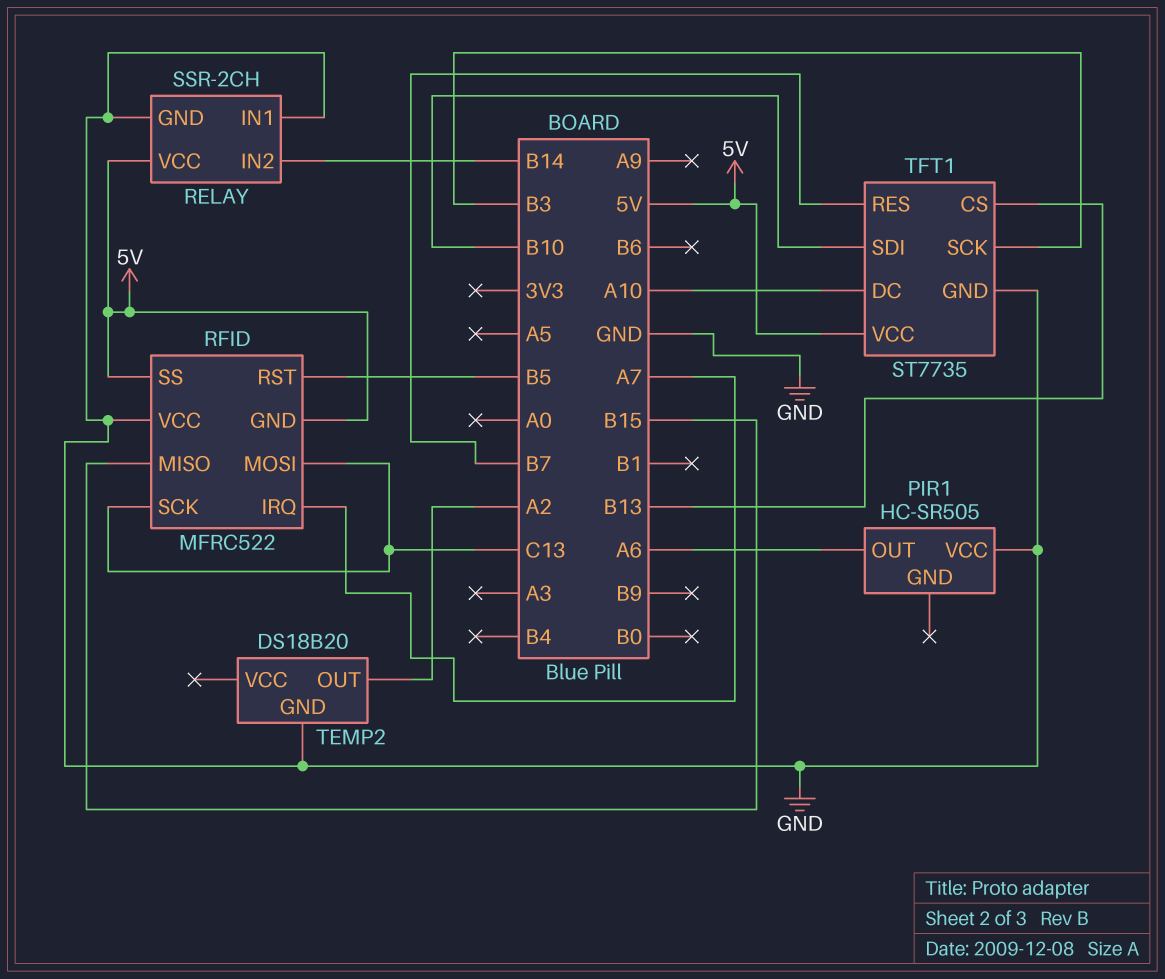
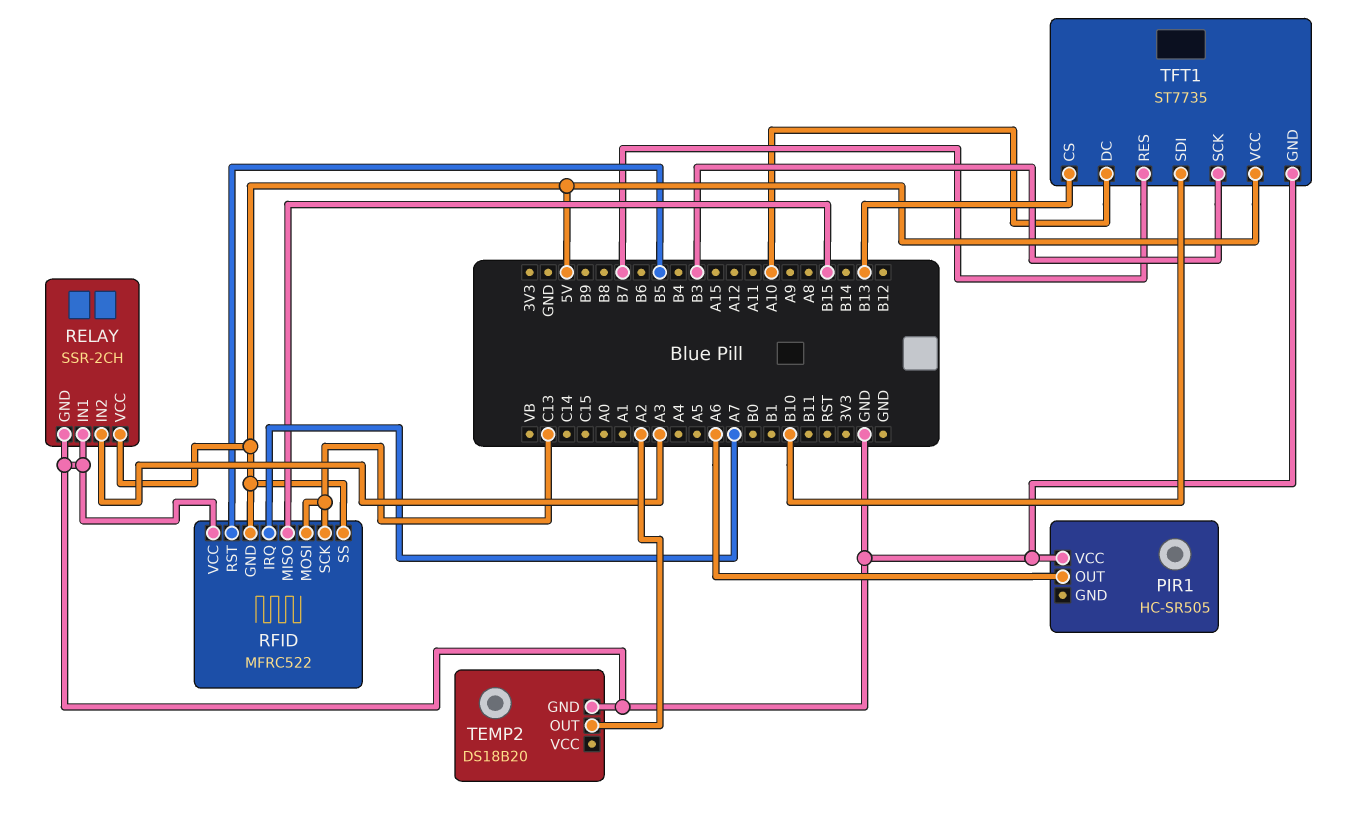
RELAY pin IN2: B14 -> A3

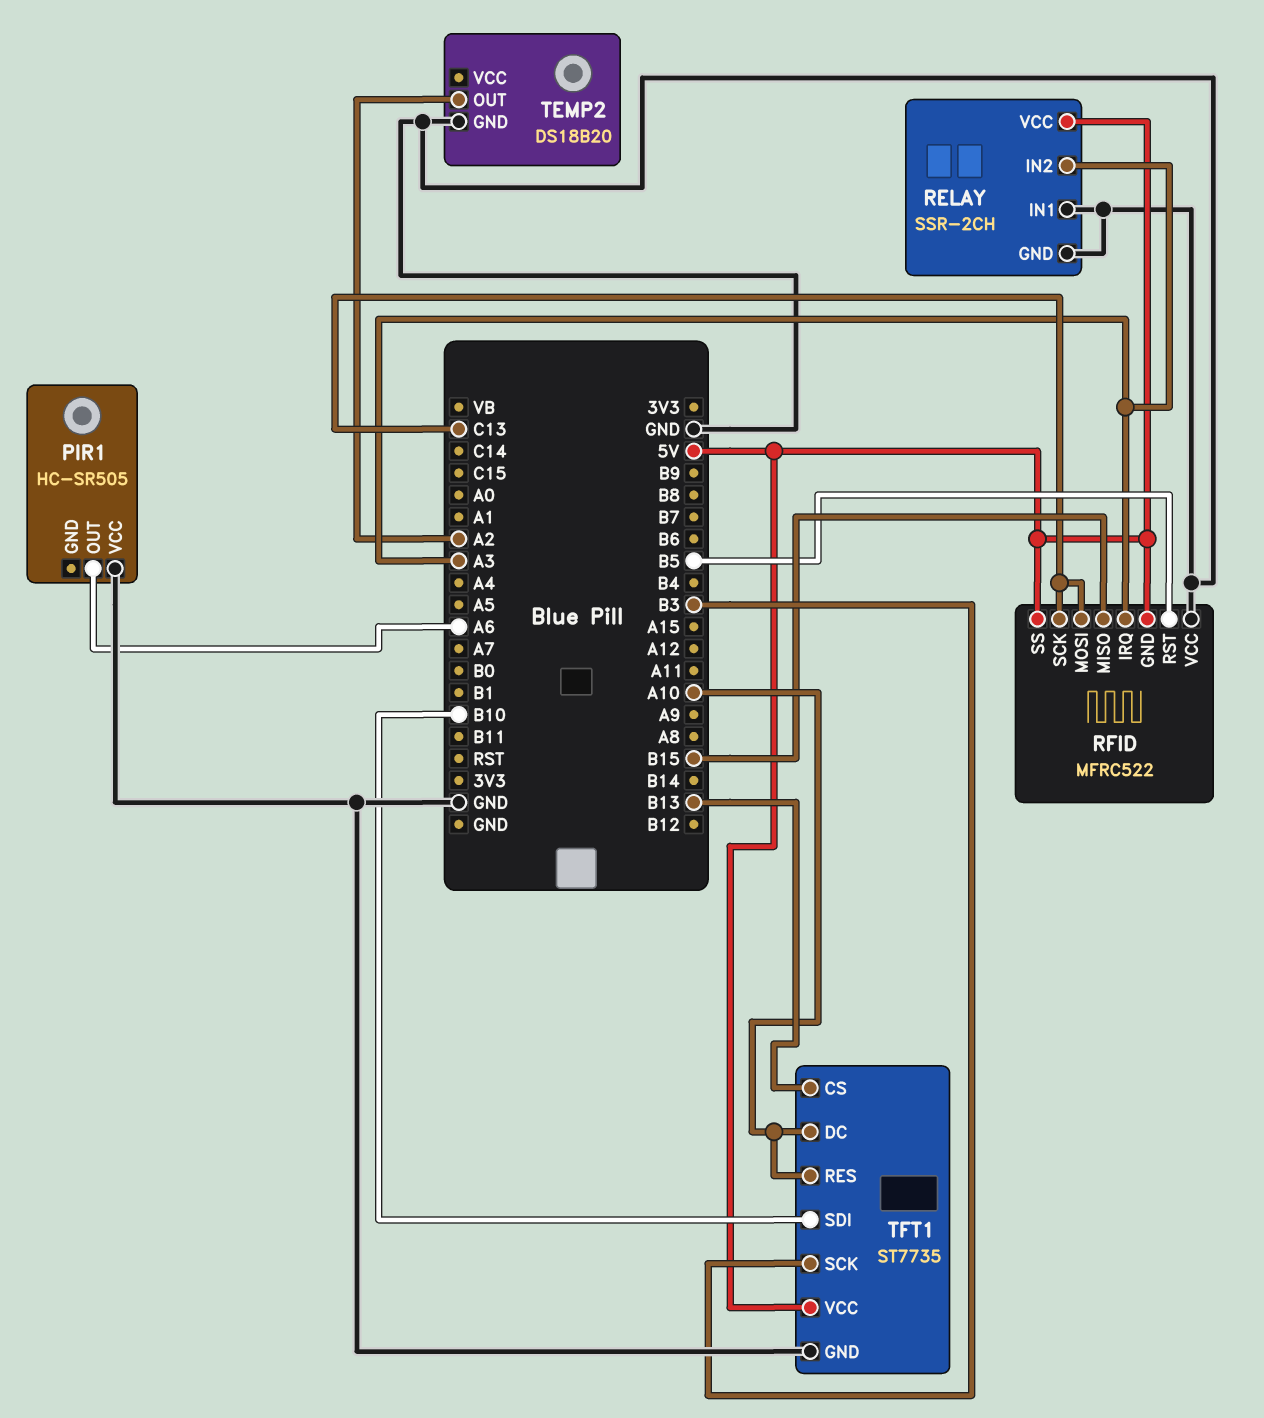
RFID pin IRQ: A7 -> A3
TFT1 pin RES: B7 -> A10

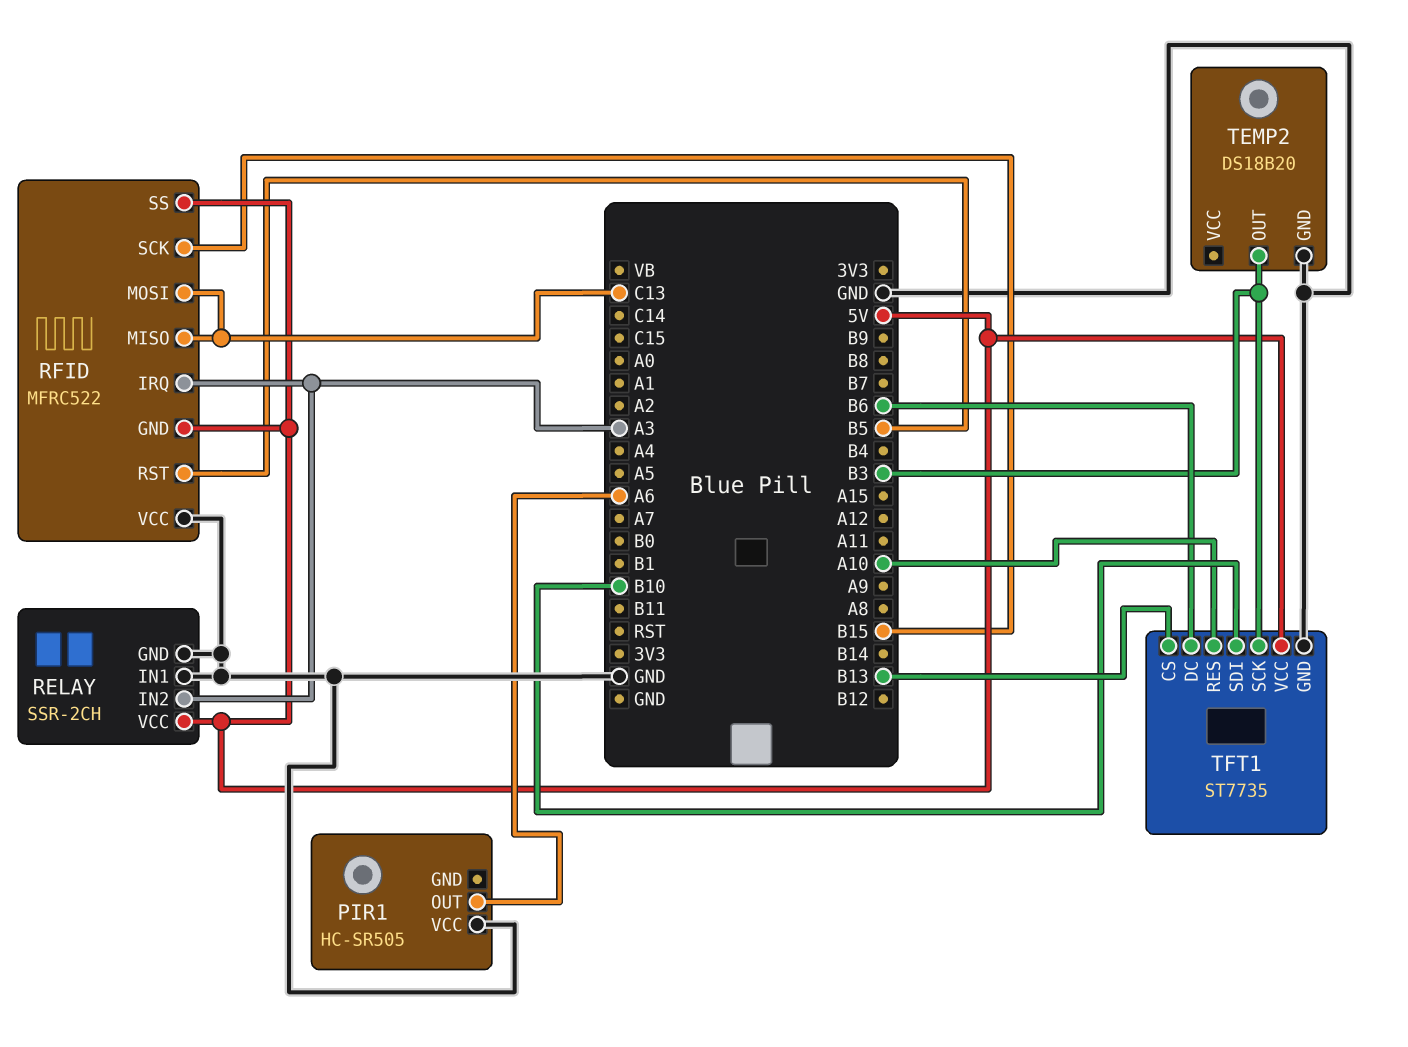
RFID pin MISO: B15 -> C13
RFID pin SCK: C13 -> B15
TEMP2 pin OUT: A2 -> B3
TFT1 pin DC: A10 -> B6

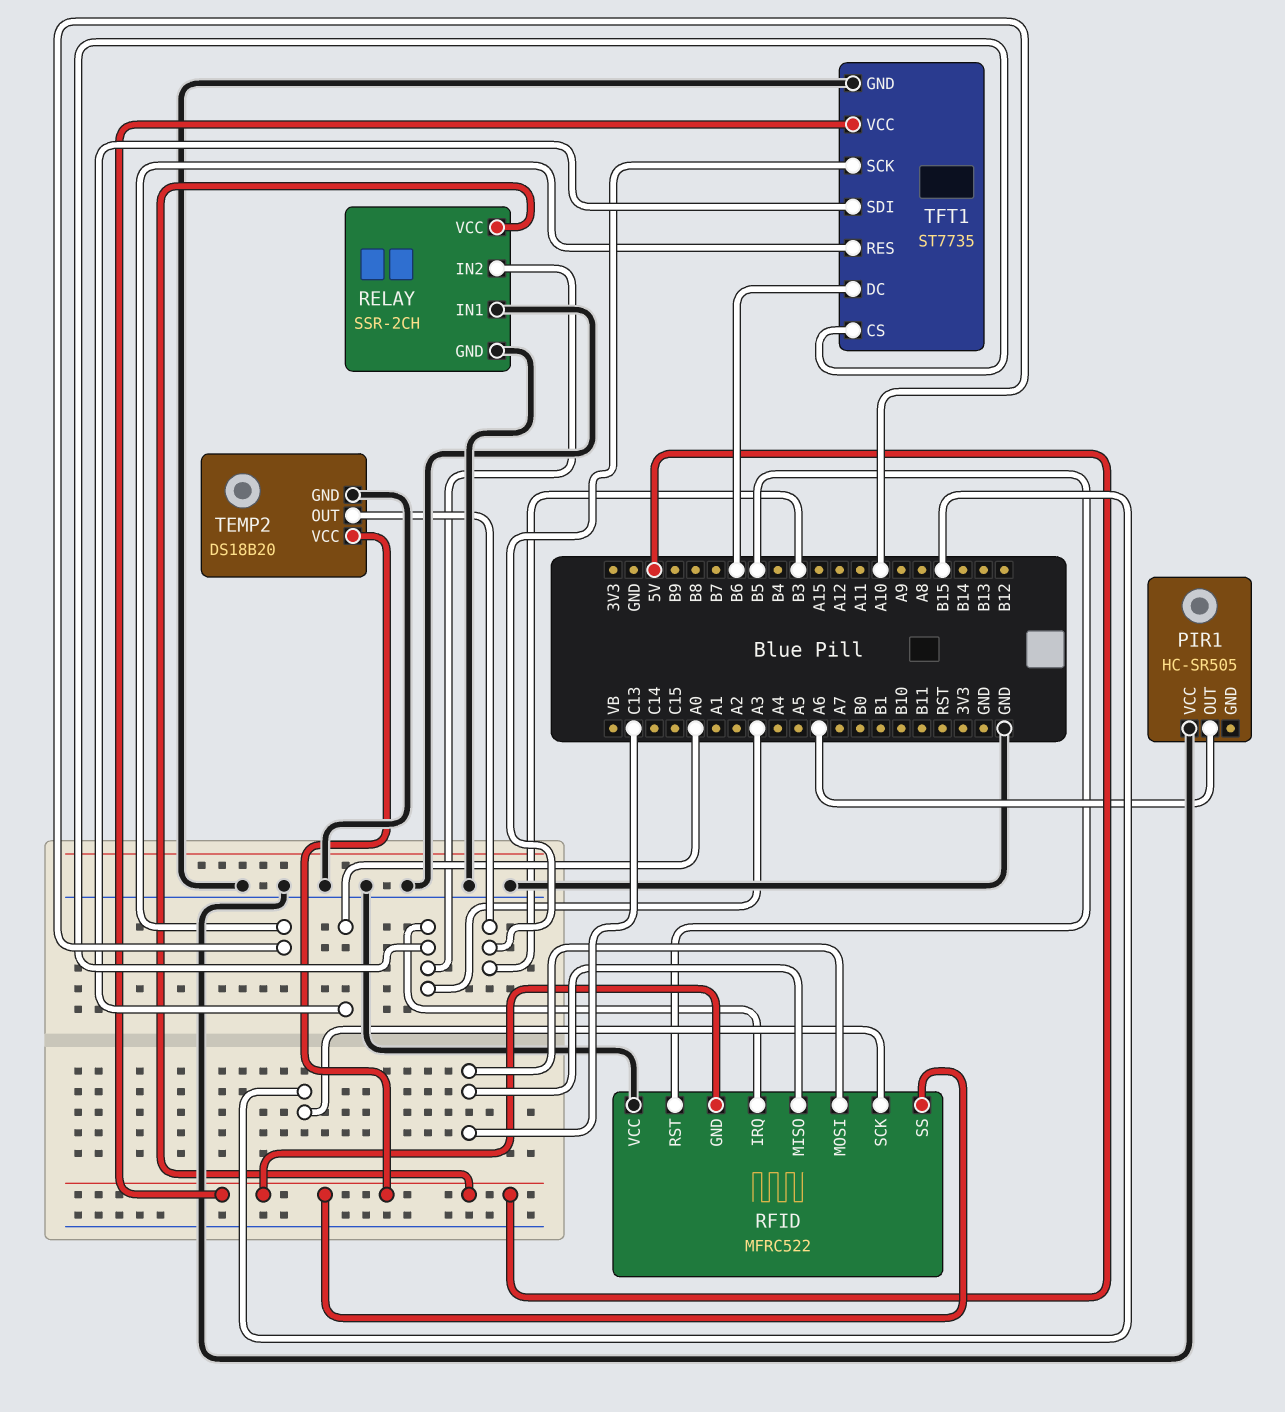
TEMP2 pin VCC: none -> 5V
TFT1 pin CS: B13 -> A3
TFT1 pin SDI: B10 -> A0

